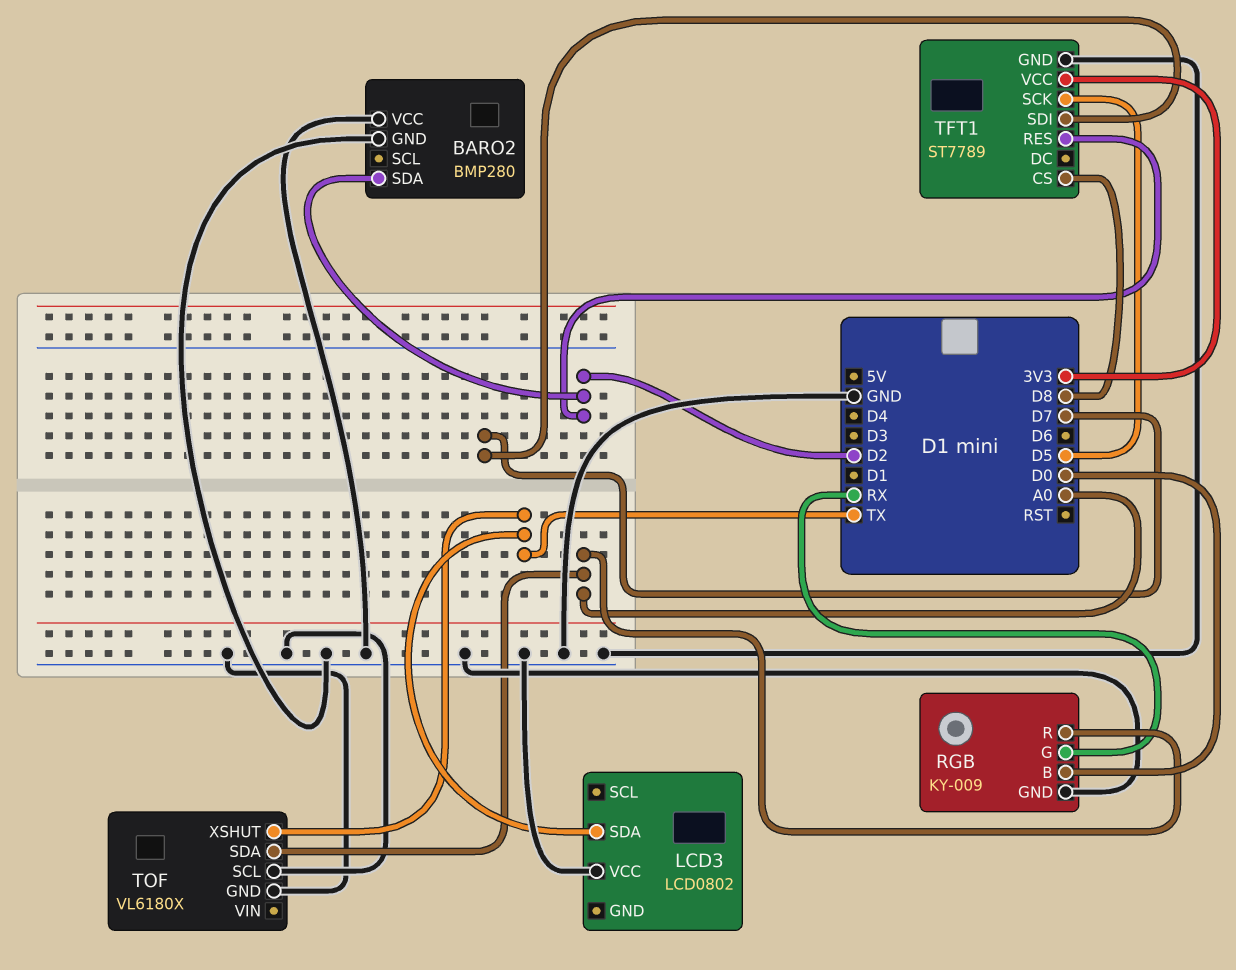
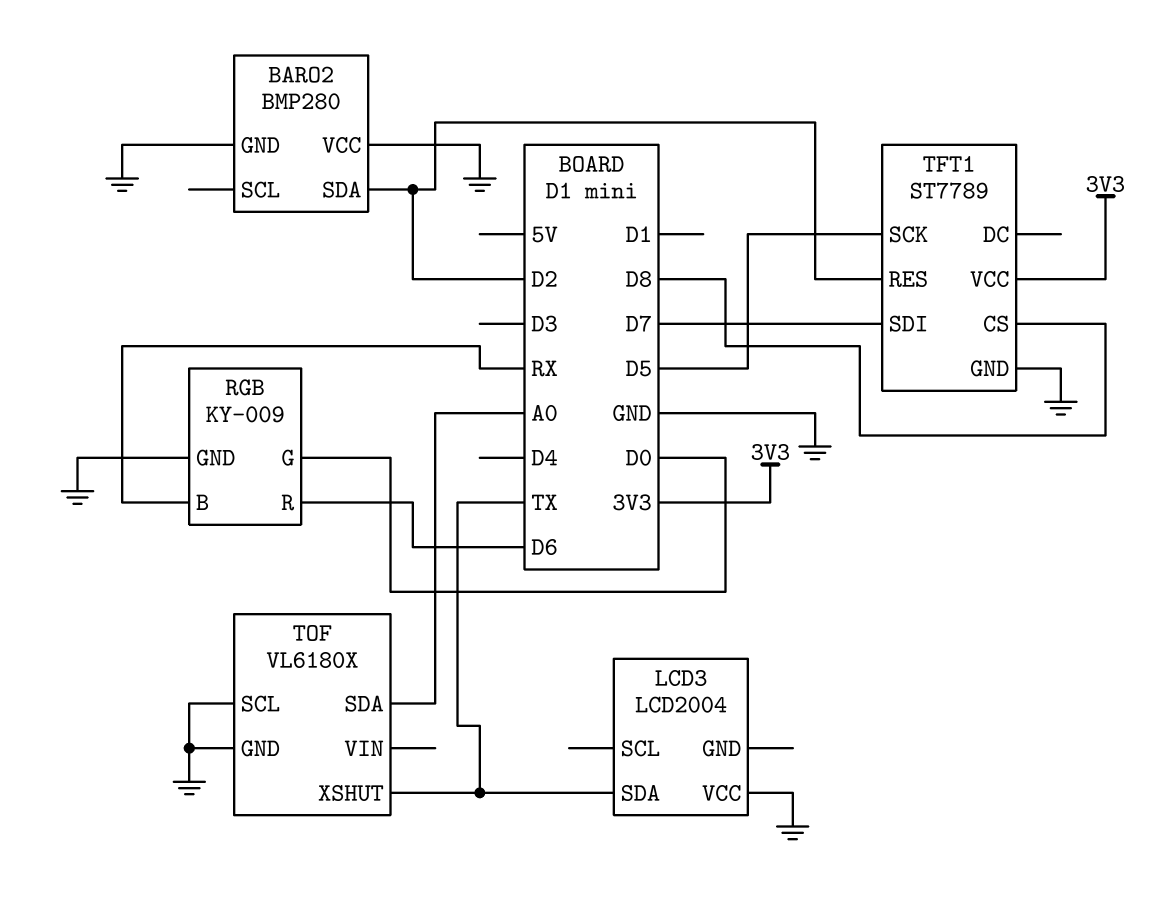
LCD3: LCD0802 -> LCD2004
RGB pin B: D0 -> RX
RGB pin G: RX -> D0
RGB pin R: A0 -> D6

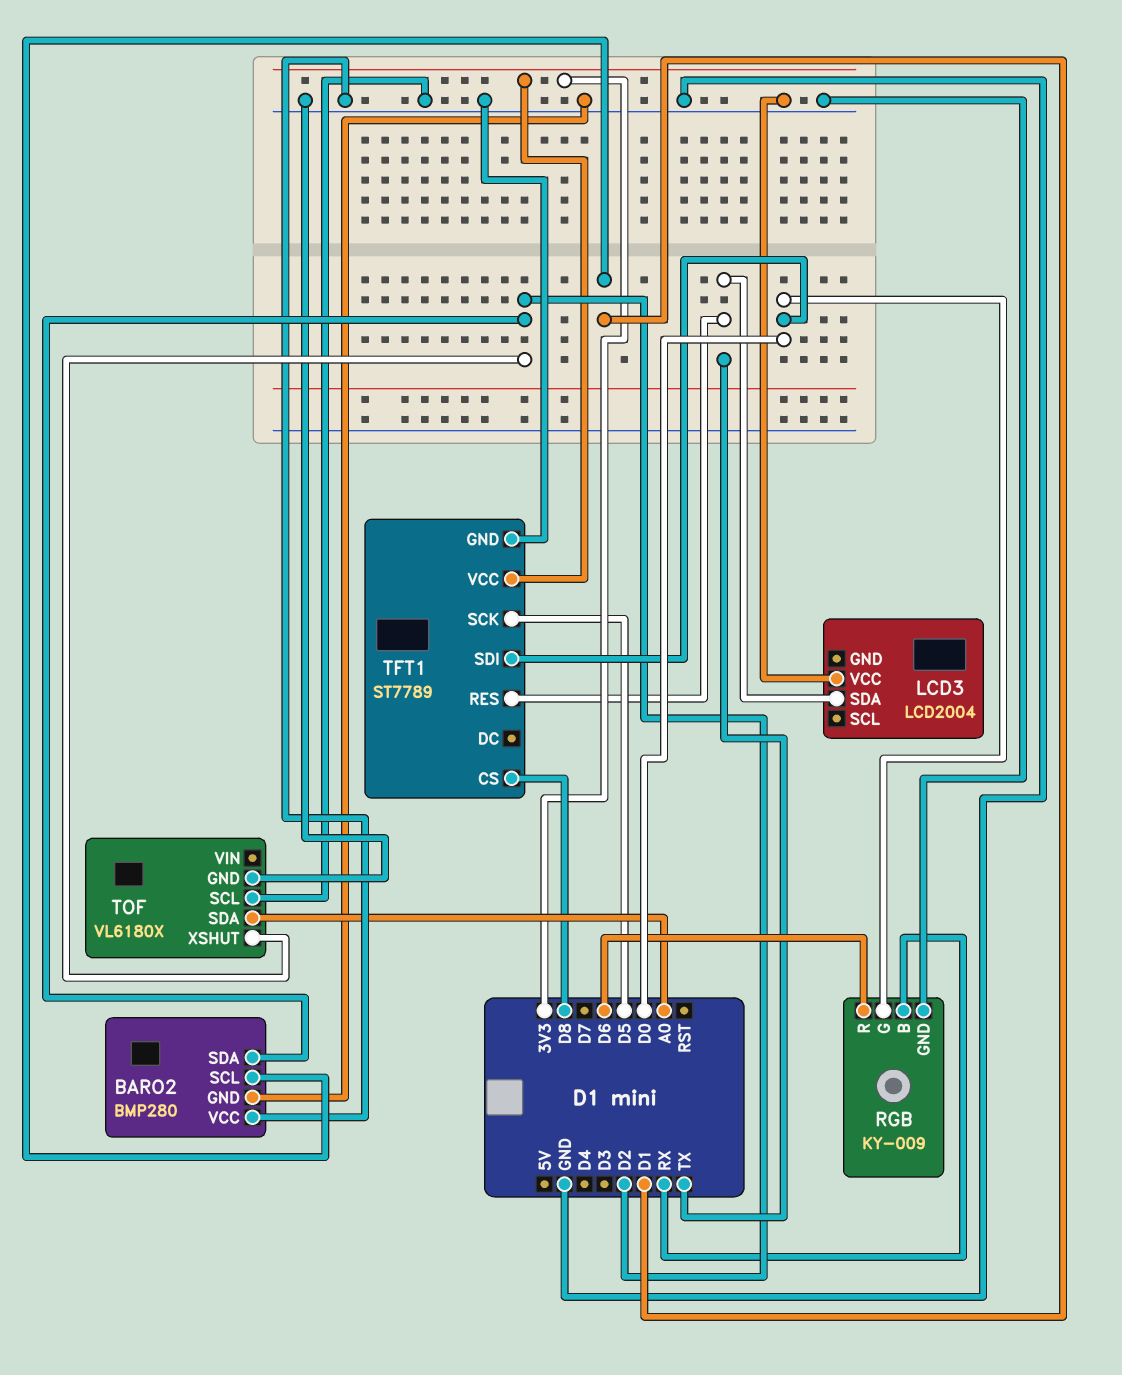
BARO2 pin SCL: none -> D1
TFT1 pin RES: D2 -> TX
TFT1 pin SDI: D7 -> D0
TOF pin XSHUT: TX -> D2

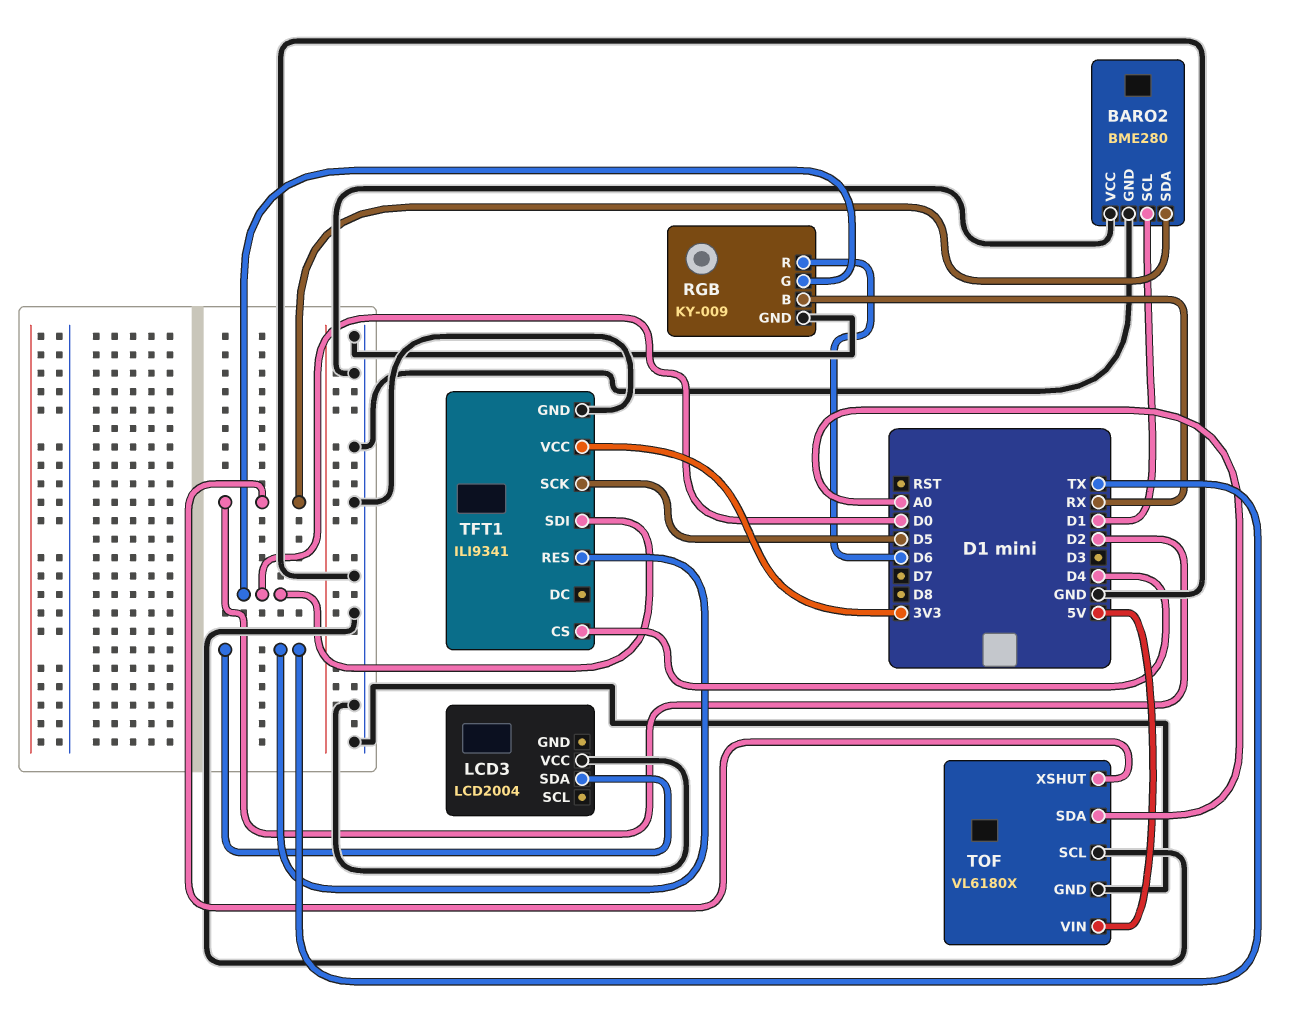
BARO2: BMP280 -> BME280
TFT1: ST7789 -> ILI9341
TFT1 pin CS: D8 -> D4
TOF pin VIN: none -> 5V

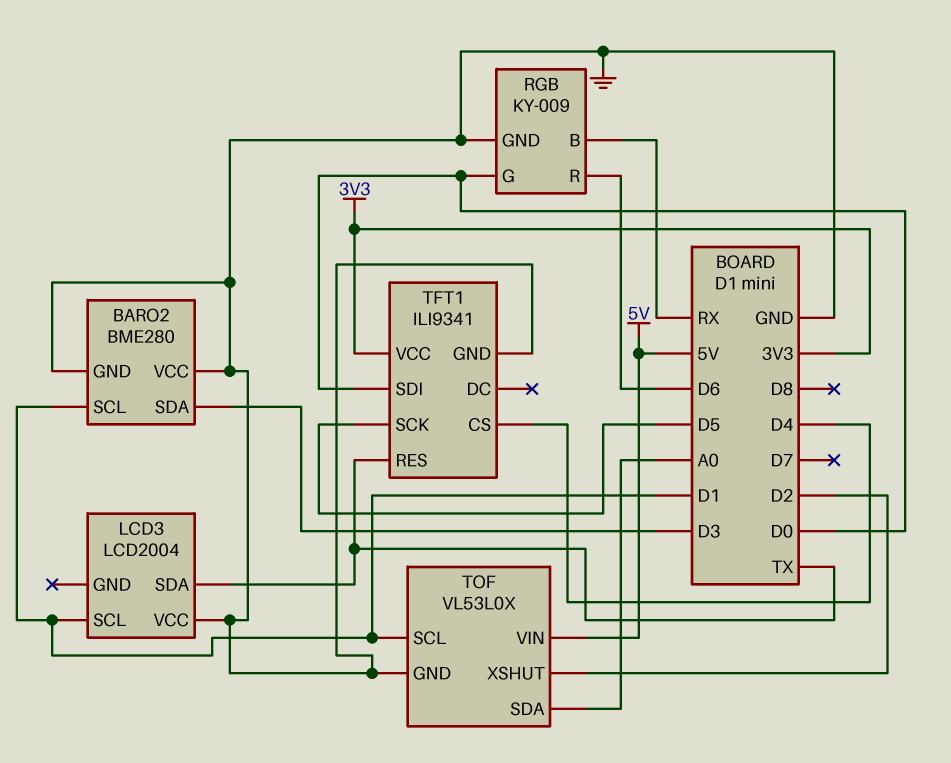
BARO2 pin SDA: D2 -> D3
LCD3 pin SCL: none -> D1
TOF: VL6180X -> VL53L0X
TOF pin SCL: GND -> D1

